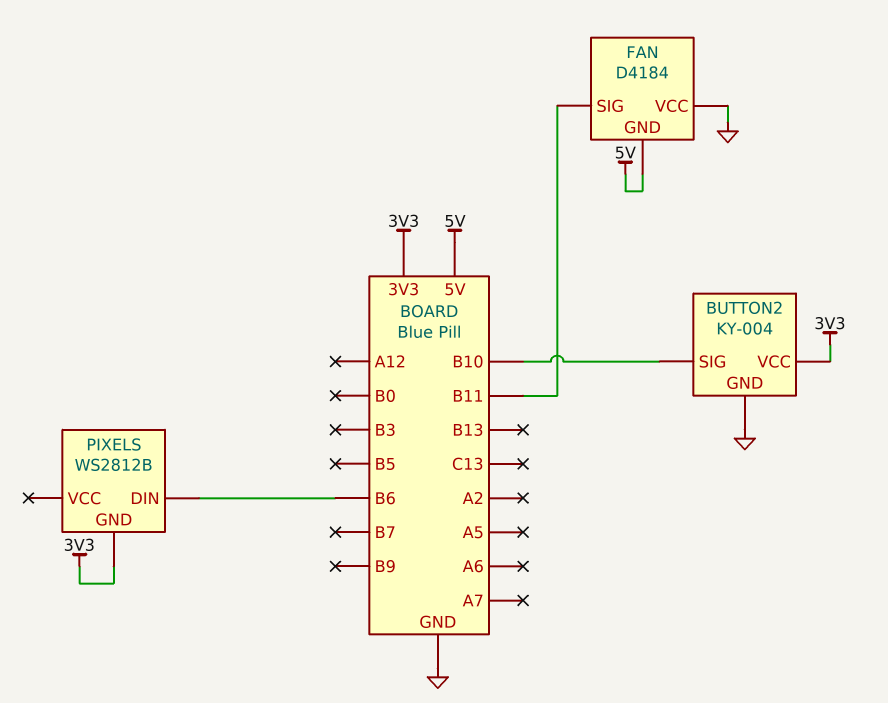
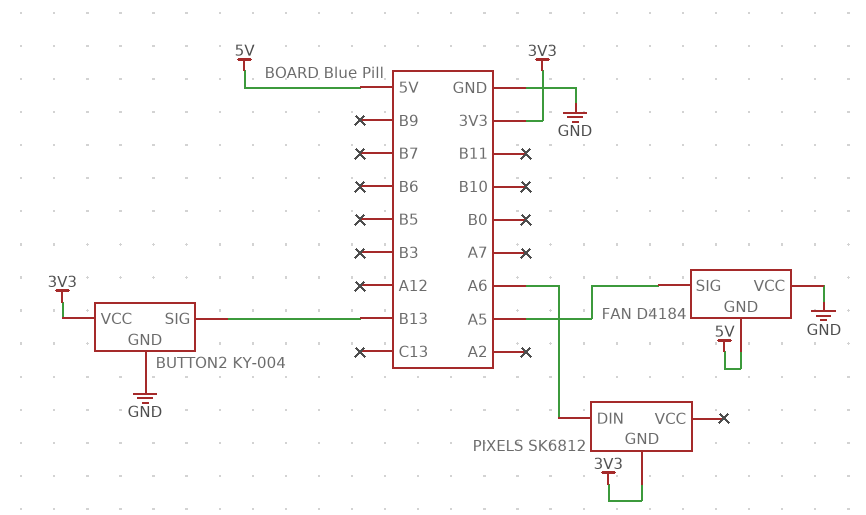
BUTTON2 pin SIG: B10 -> B13
FAN pin SIG: B11 -> A5
PIXELS: WS2812B -> SK6812
PIXELS pin DIN: B6 -> A6

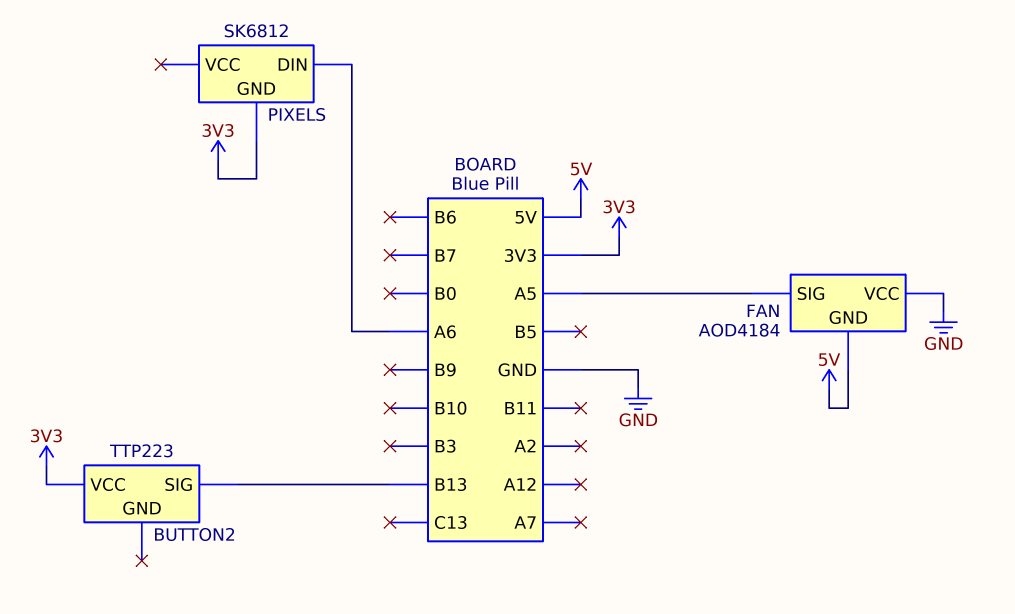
BUTTON2: KY-004 -> TTP223
BUTTON2 pin GND: GND -> none
FAN: D4184 -> AOD4184

